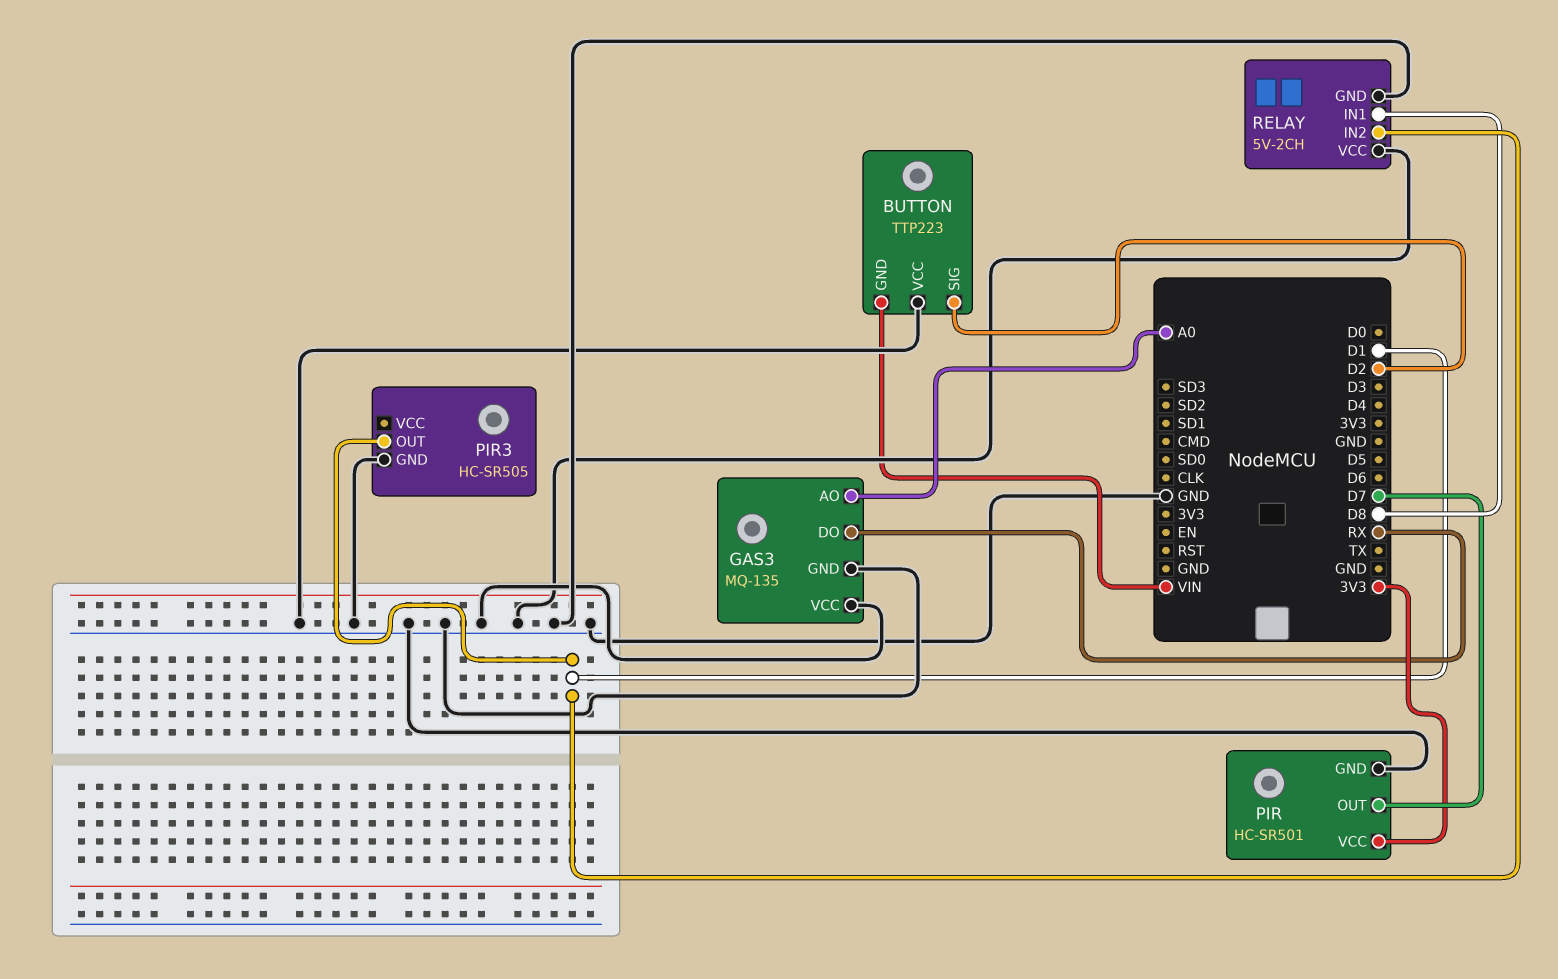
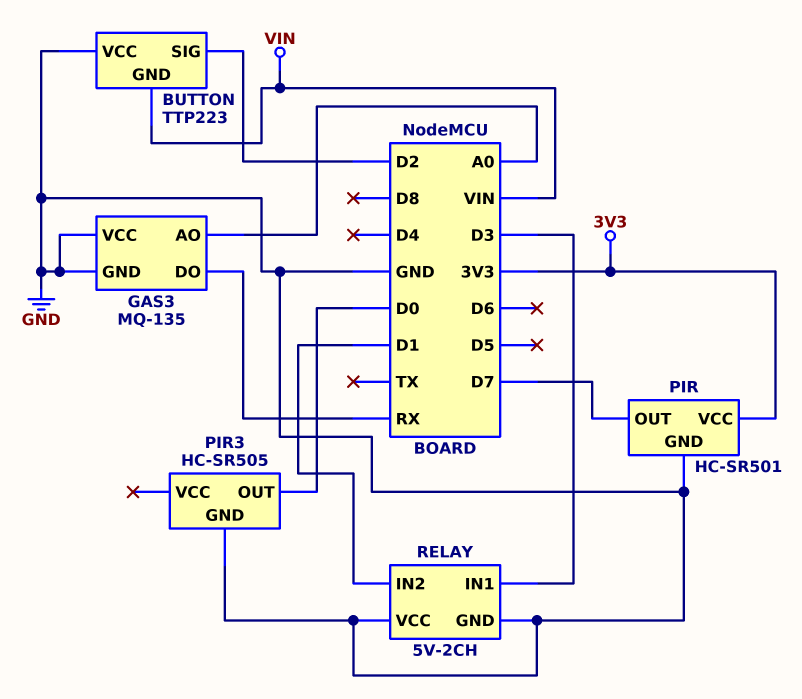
PIR3 pin OUT: D1 -> D0
RELAY pin IN1: D8 -> D3

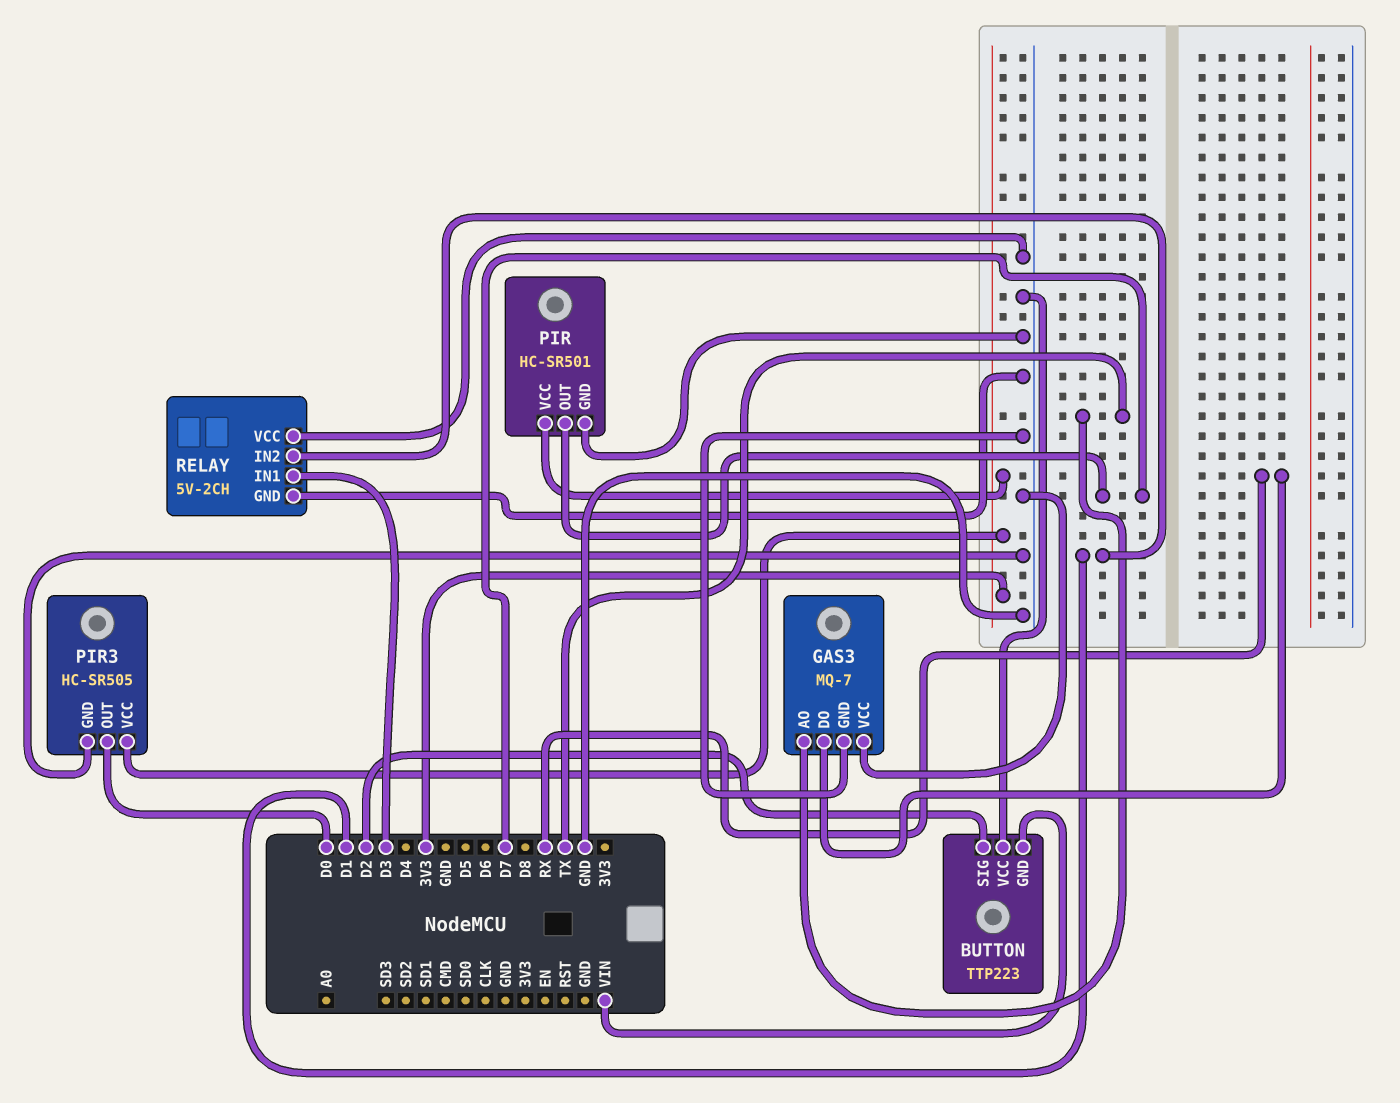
GAS3: MQ-135 -> MQ-7
GAS3 pin AO: A0 -> TX
PIR3 pin VCC: none -> 3V3

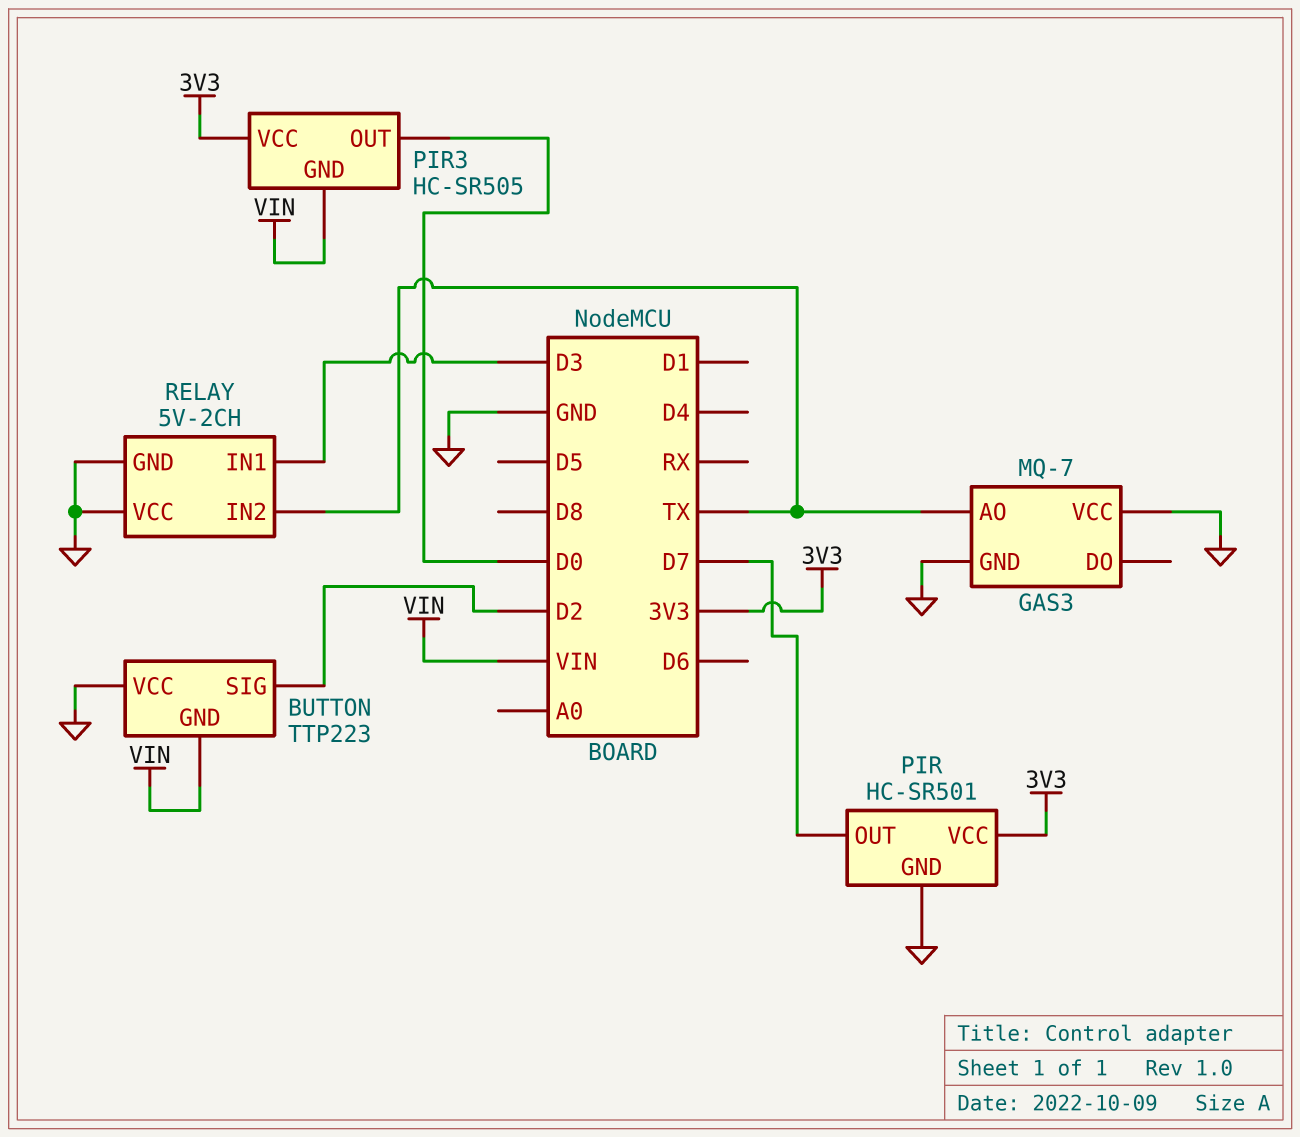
GAS3 pin DO: RX -> none
PIR3 pin GND: GND -> VIN
RELAY pin IN2: D1 -> TX

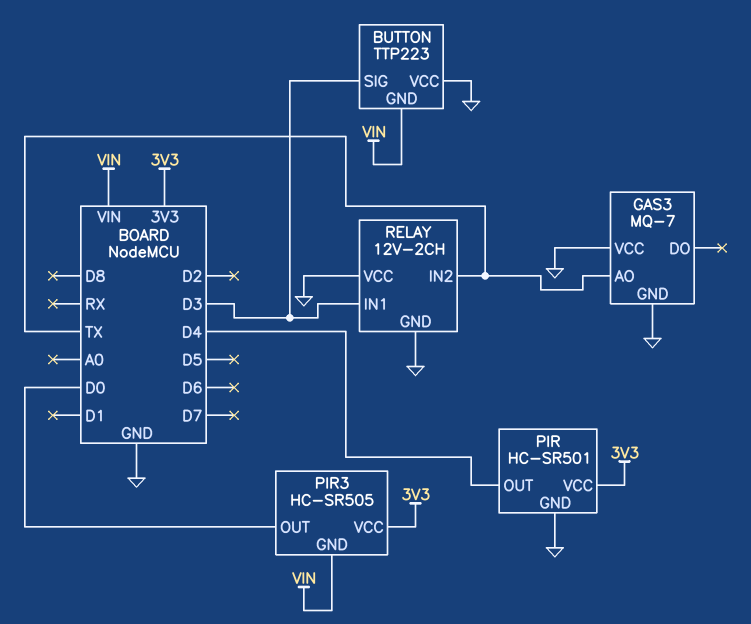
BUTTON pin SIG: D2 -> D3
PIR pin OUT: D7 -> D4
RELAY: 5V-2CH -> 12V-2CH

